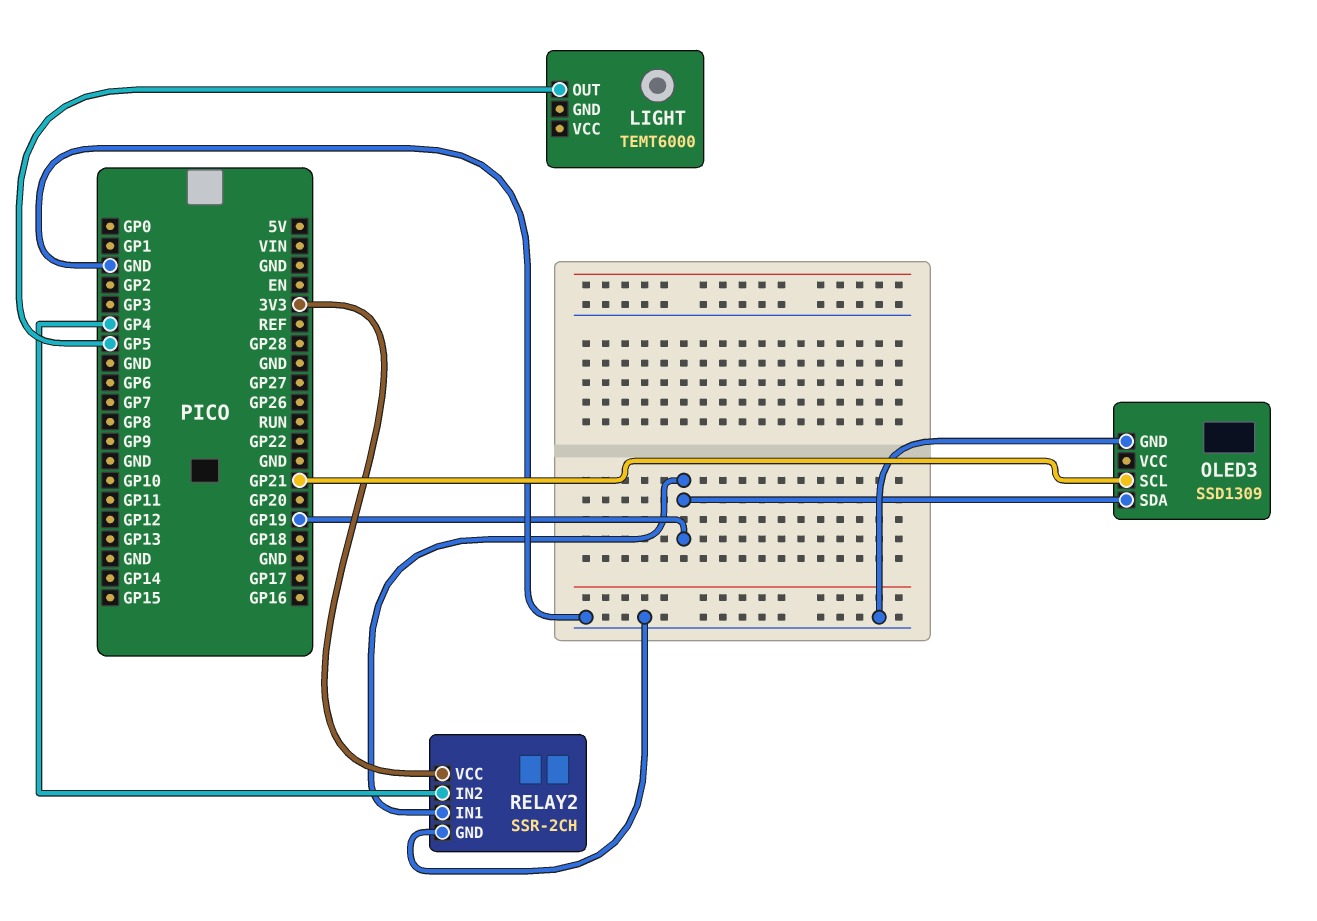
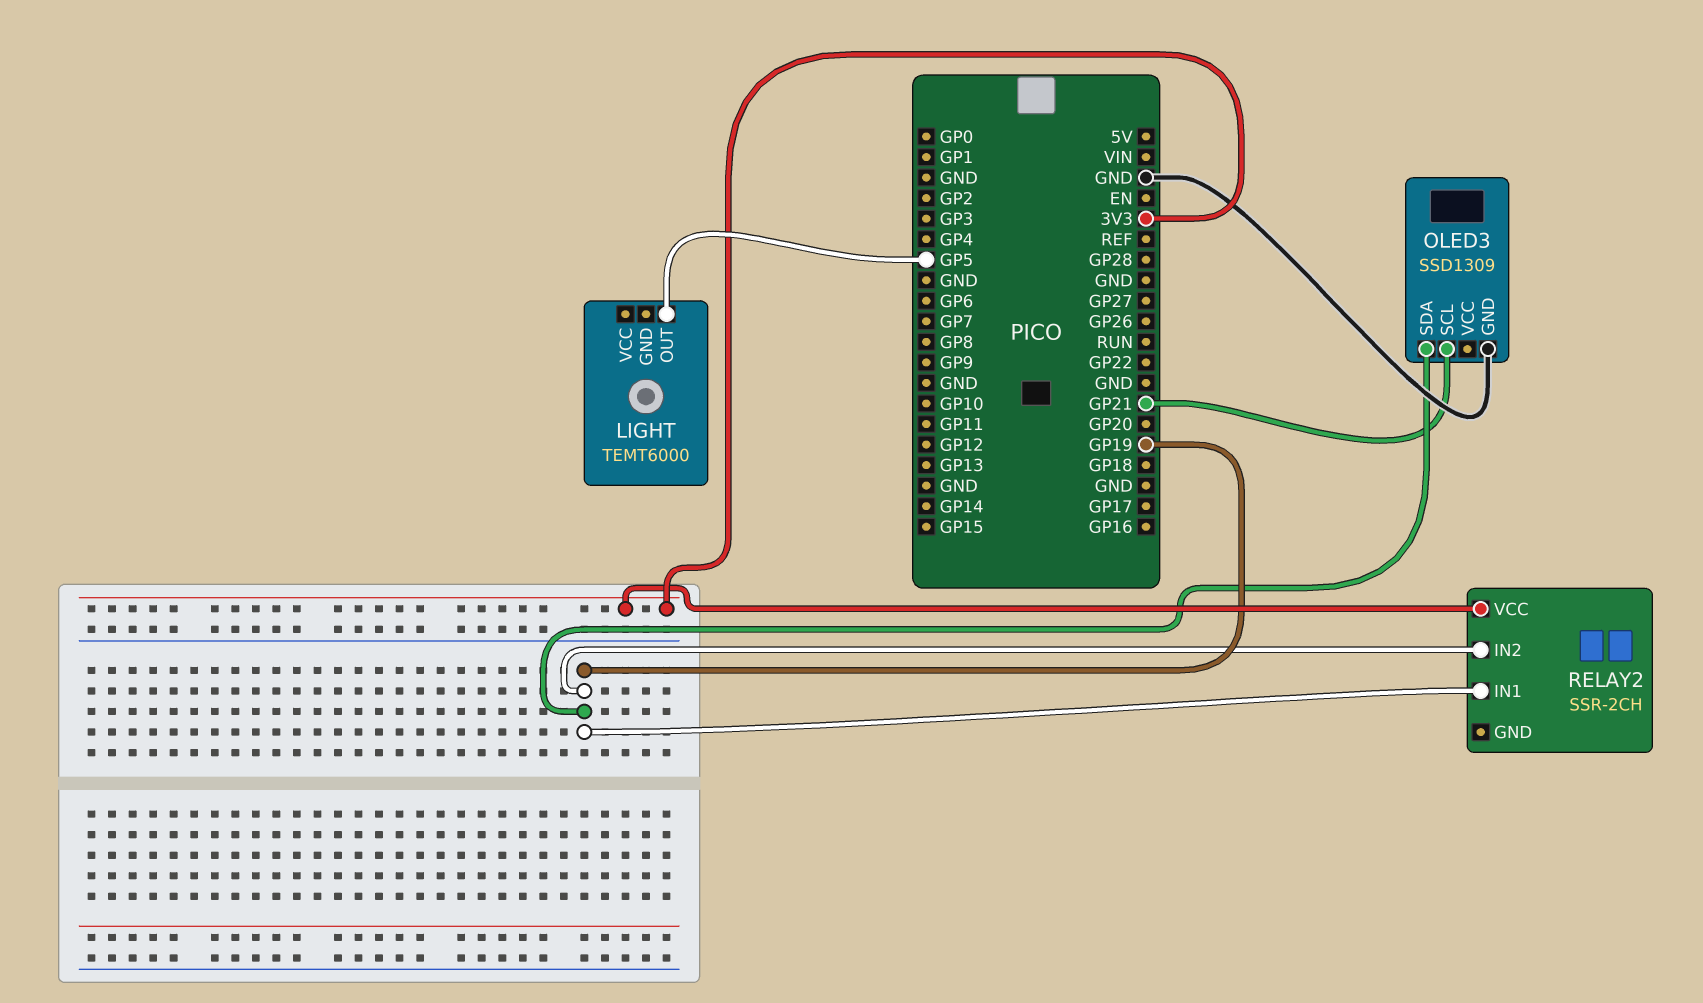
RELAY2 pin GND: GND -> none
RELAY2 pin IN2: GP4 -> GP19

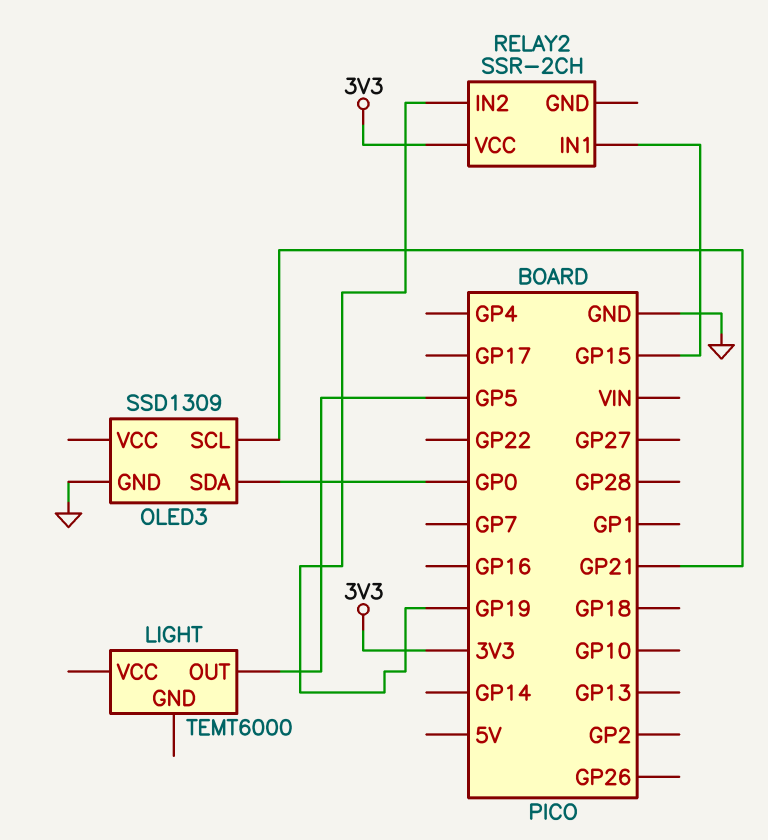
OLED3 pin SDA: GP19 -> GP0
RELAY2 pin IN1: GP19 -> GP15

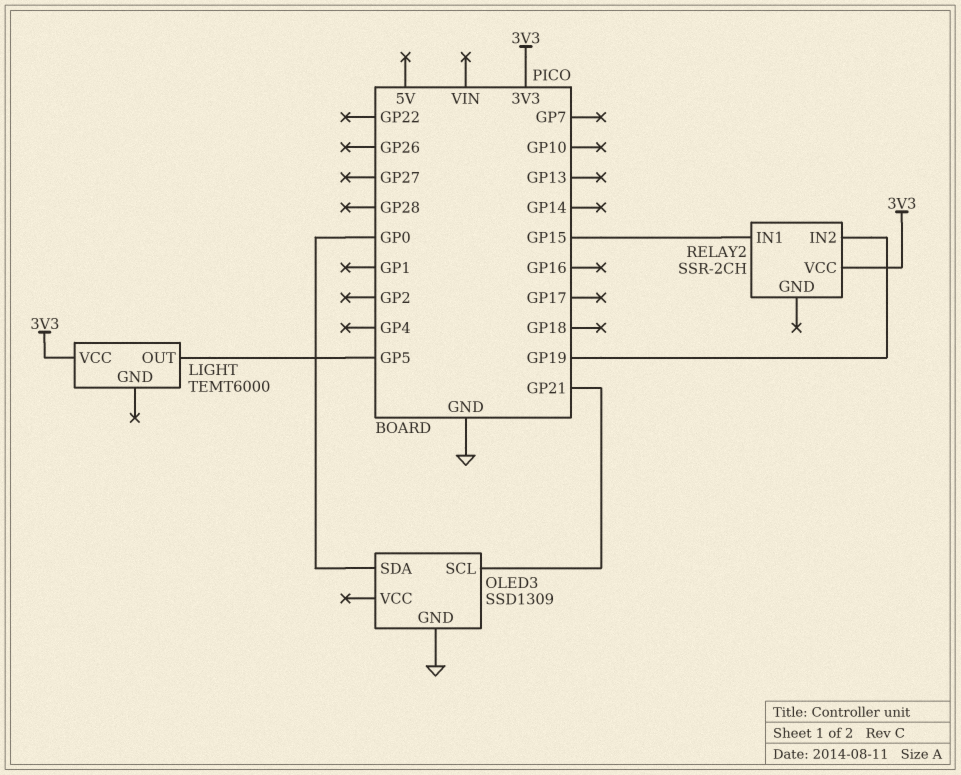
LIGHT pin VCC: none -> 3V3

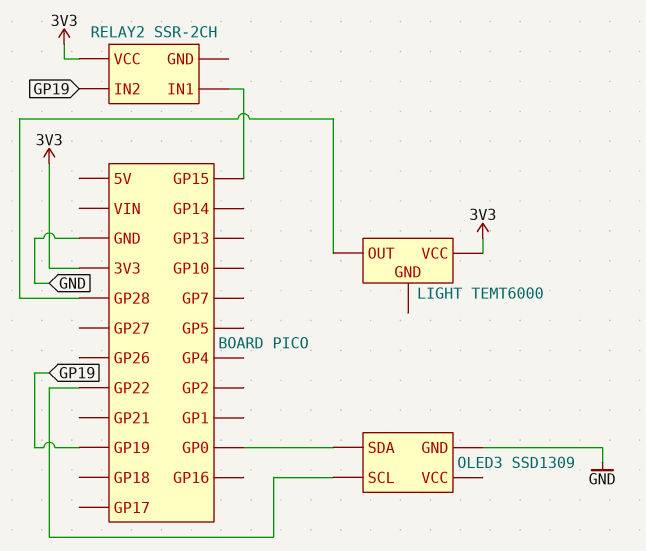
LIGHT pin OUT: GP5 -> GP28
OLED3 pin SCL: GP21 -> GP22

